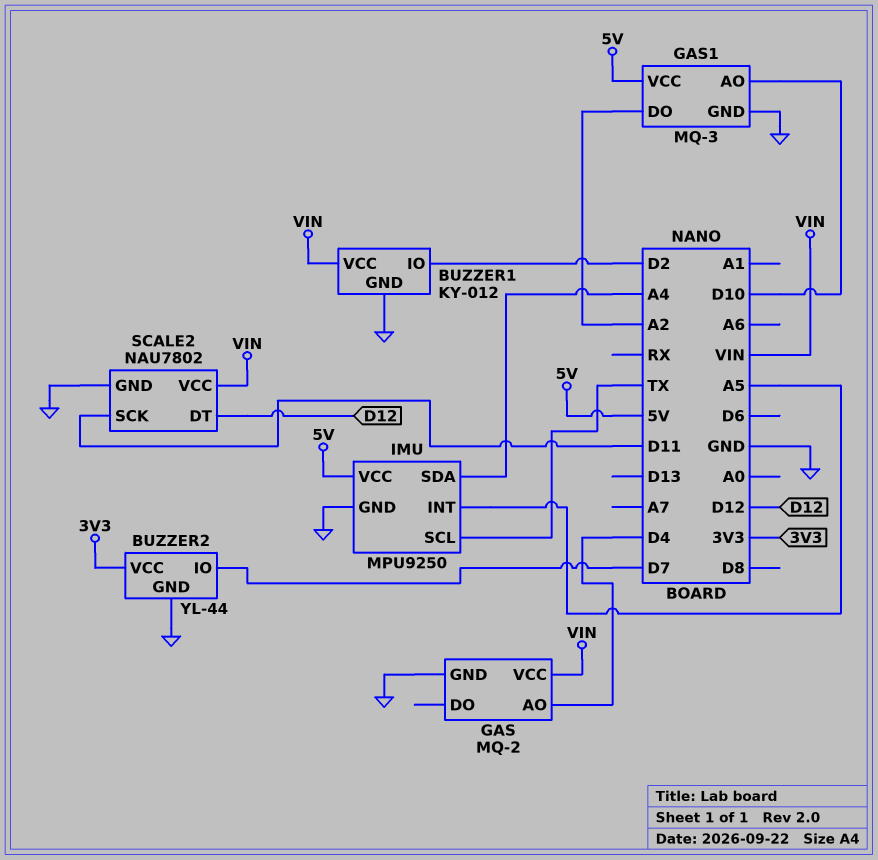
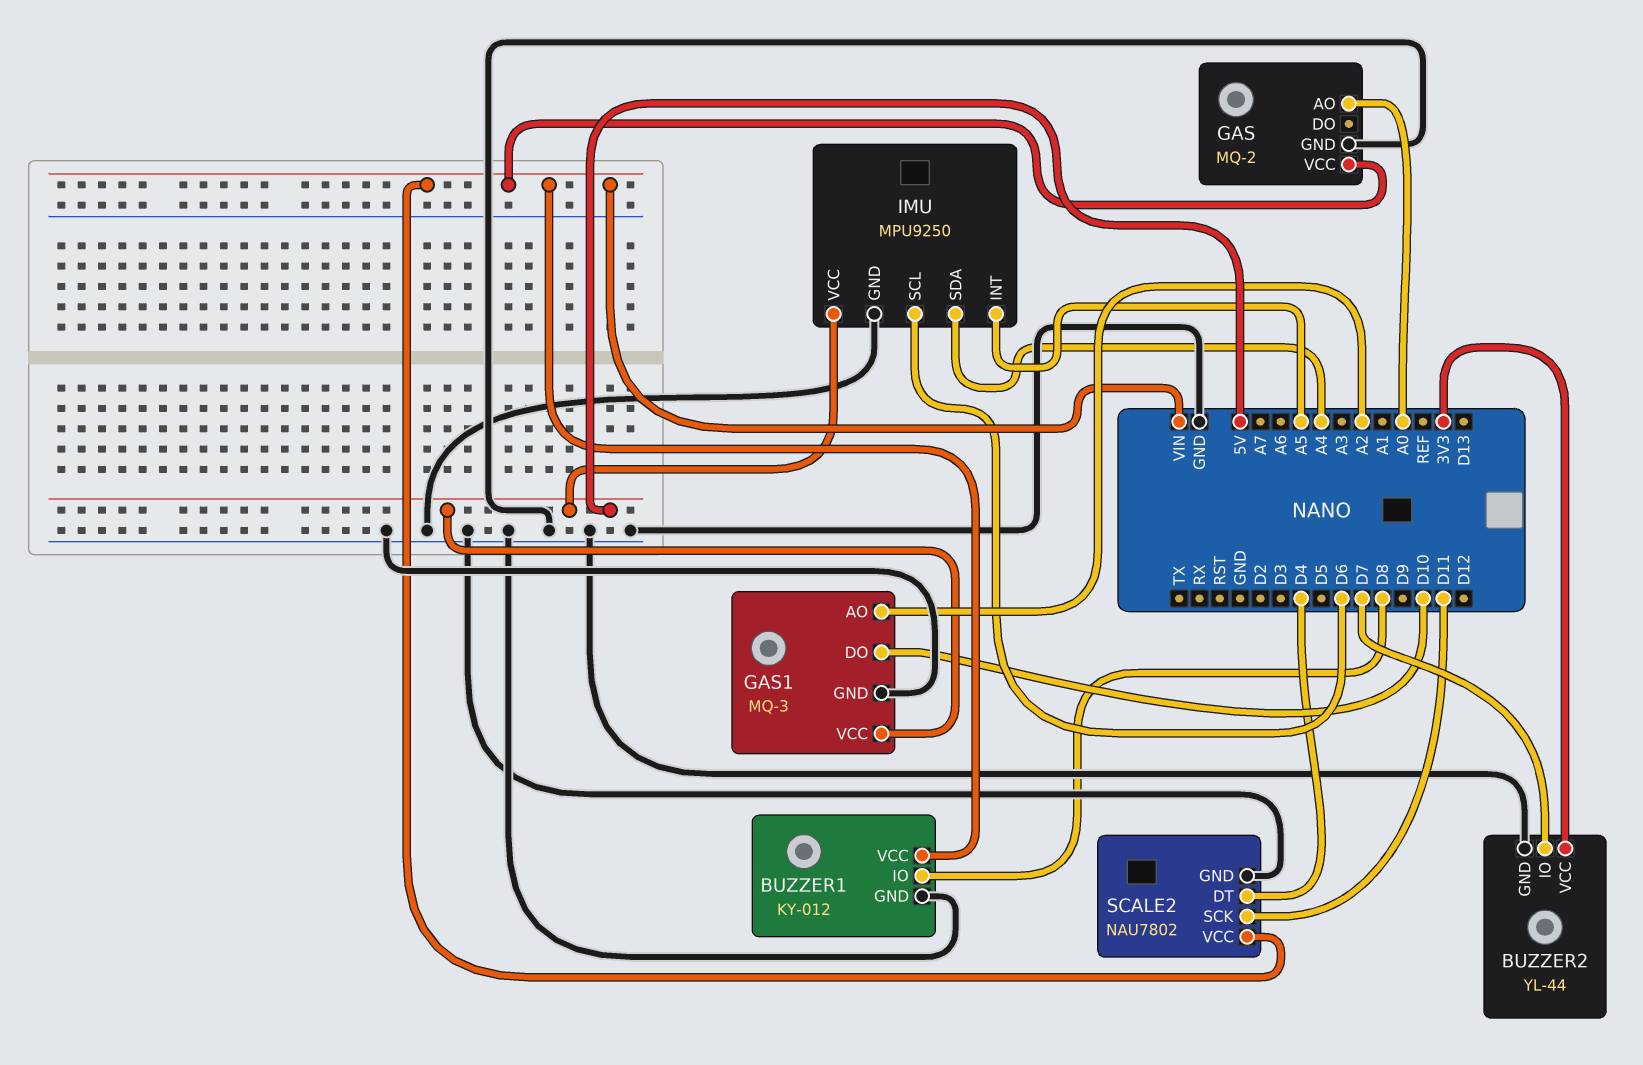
BUZZER1 pin IO: D2 -> D8
GAS pin AO: D4 -> A0
GAS1 pin AO: D10 -> A2
GAS1 pin DO: A2 -> D10
IMU pin SCL: TX -> D6
SCALE2 pin DT: D12 -> D4

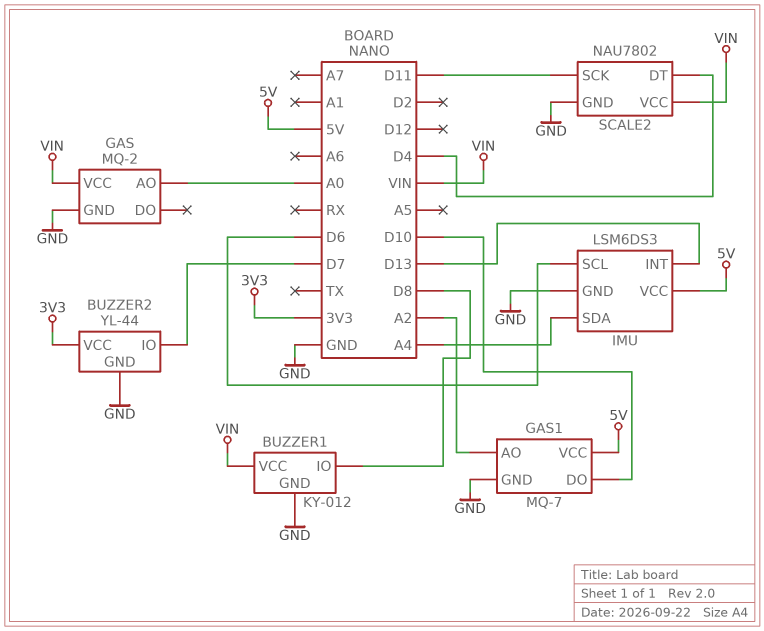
GAS1: MQ-3 -> MQ-7
IMU: MPU9250 -> LSM6DS3
IMU pin INT: A5 -> D13

